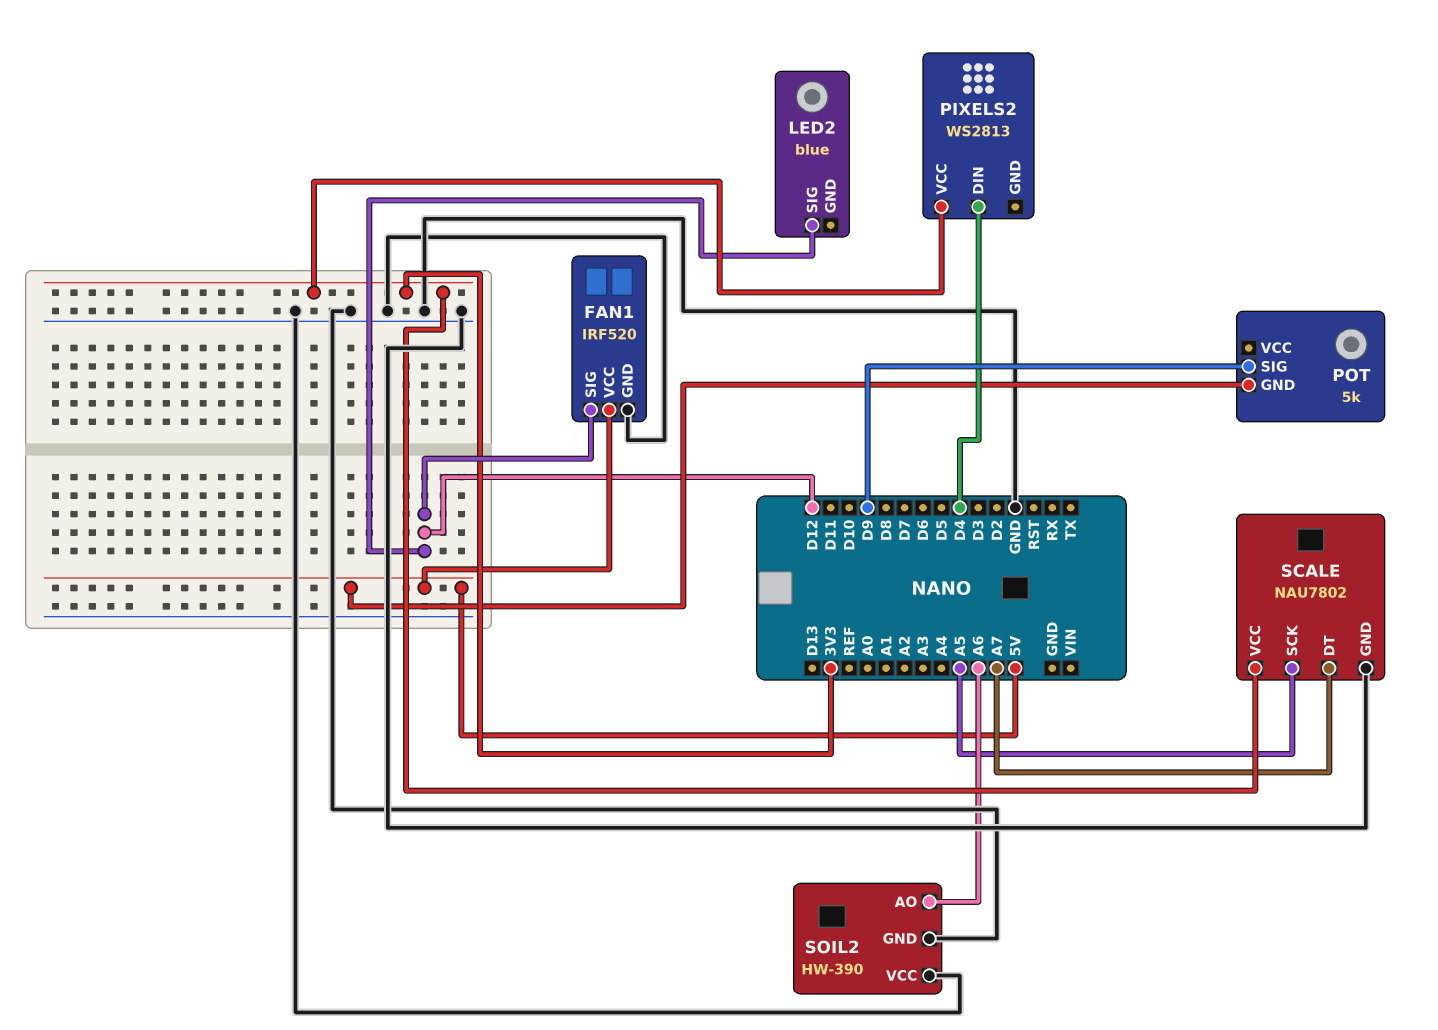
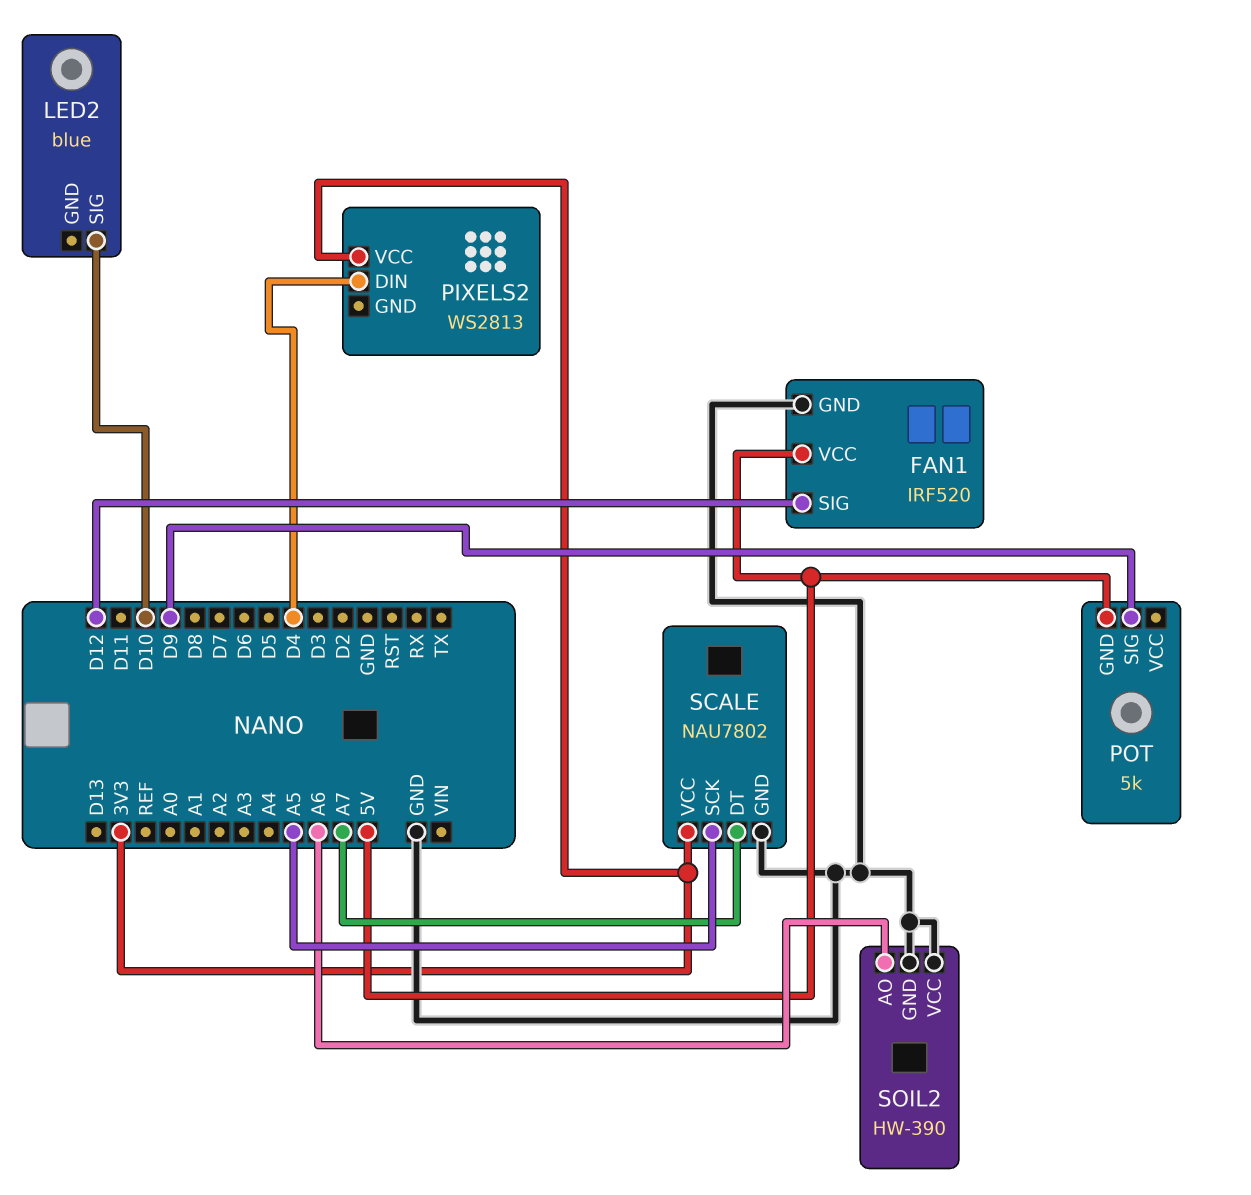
LED2 pin SIG: D12 -> D10

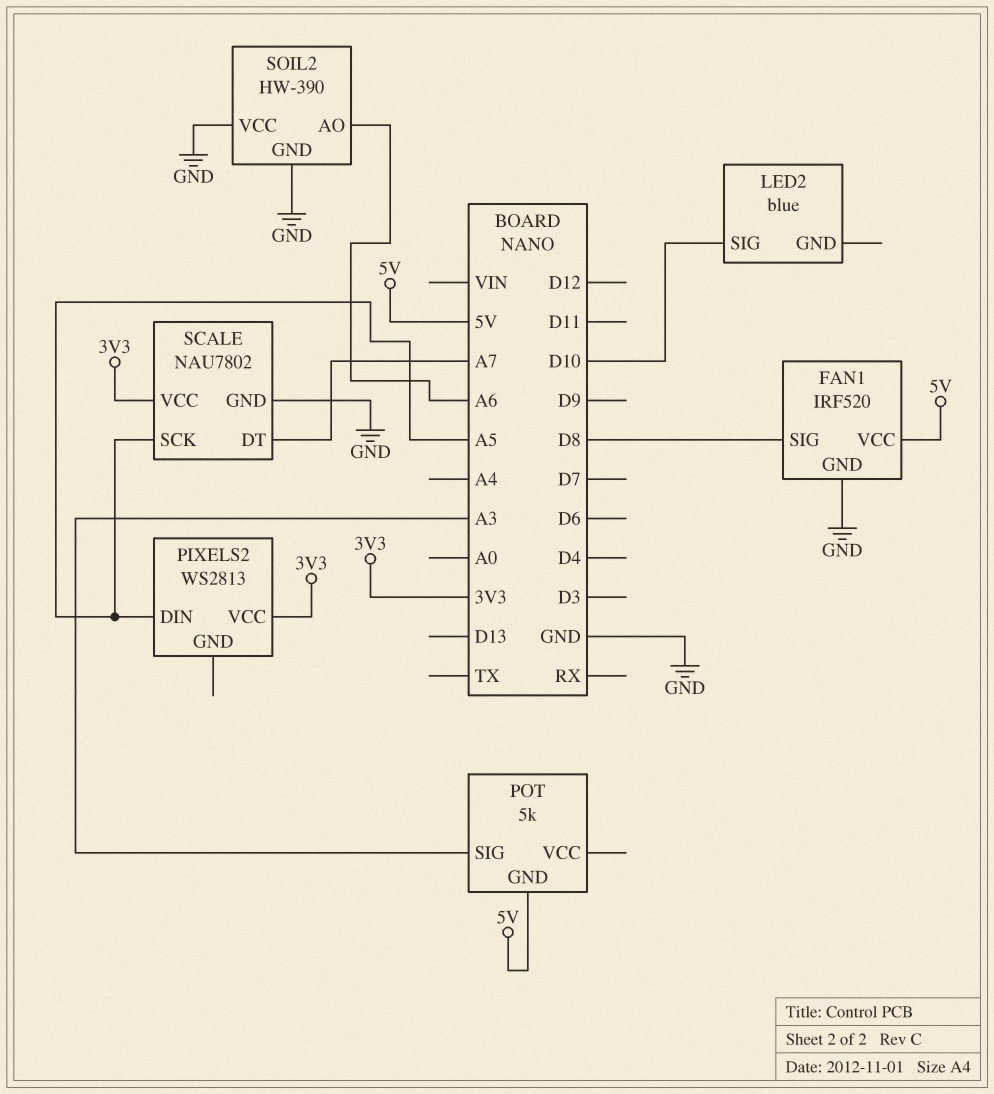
FAN1 pin SIG: D12 -> D8
PIXELS2 pin DIN: D4 -> A5
POT pin SIG: D9 -> A3

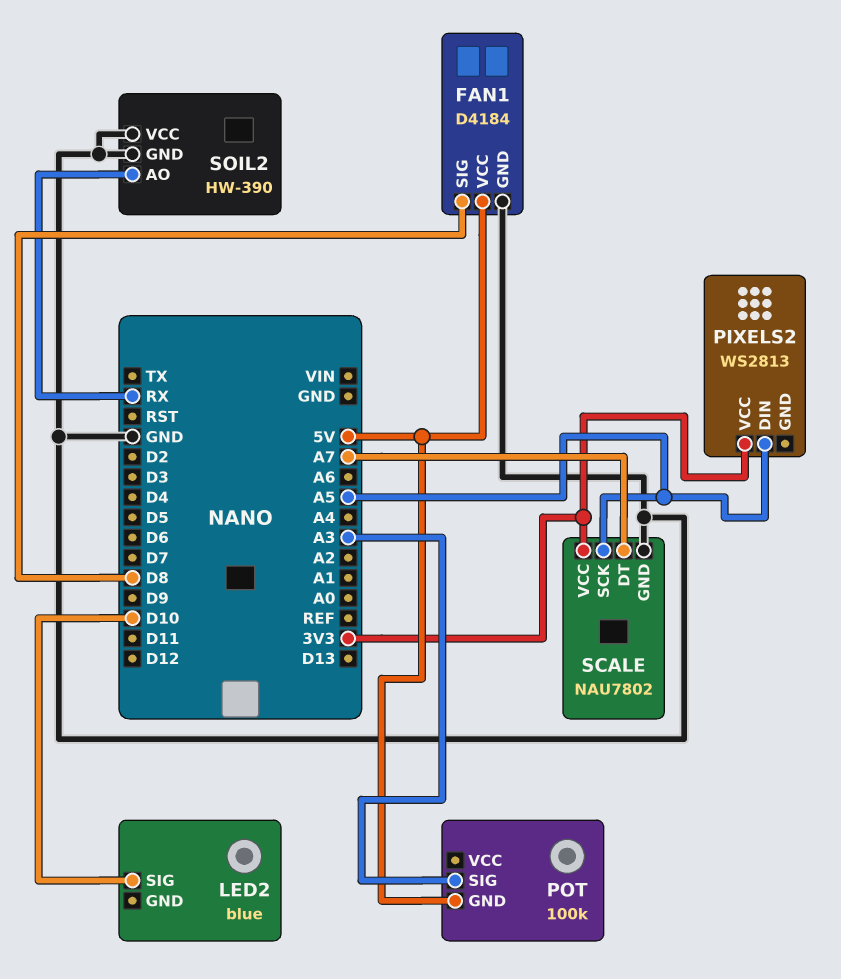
FAN1: IRF520 -> D4184
POT: 5k -> 100k
SOIL2 pin AO: A6 -> RX

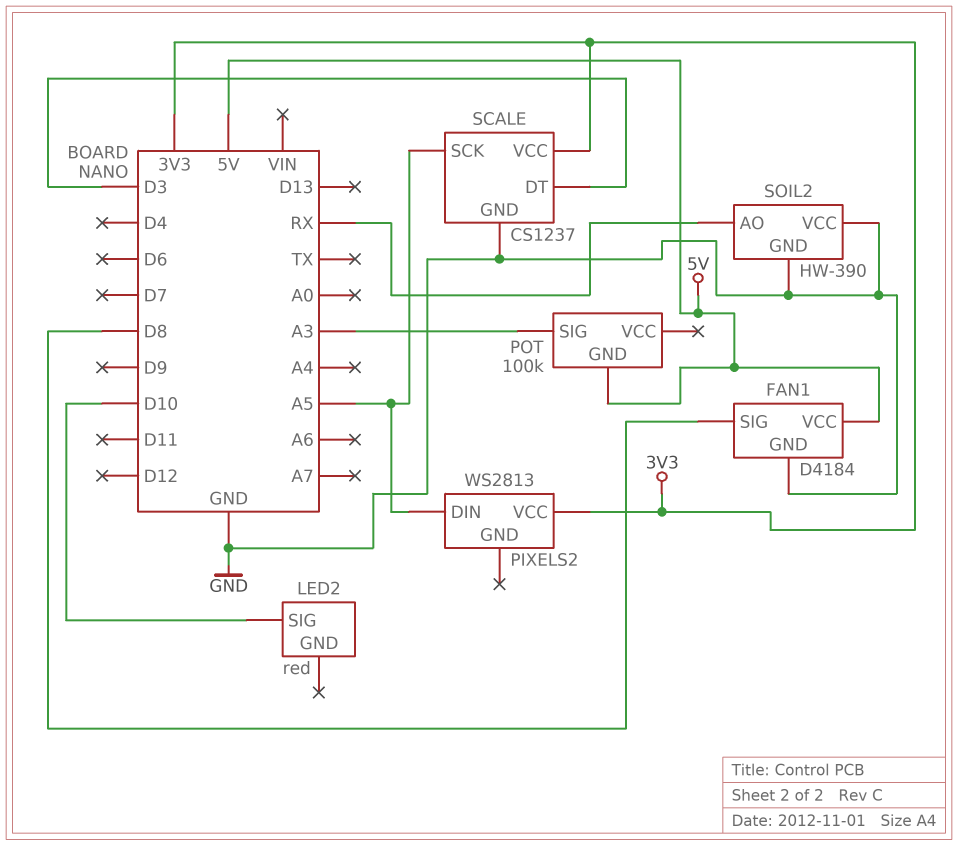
LED2: blue -> red
SCALE: NAU7802 -> CS1237
SCALE pin DT: A7 -> D3

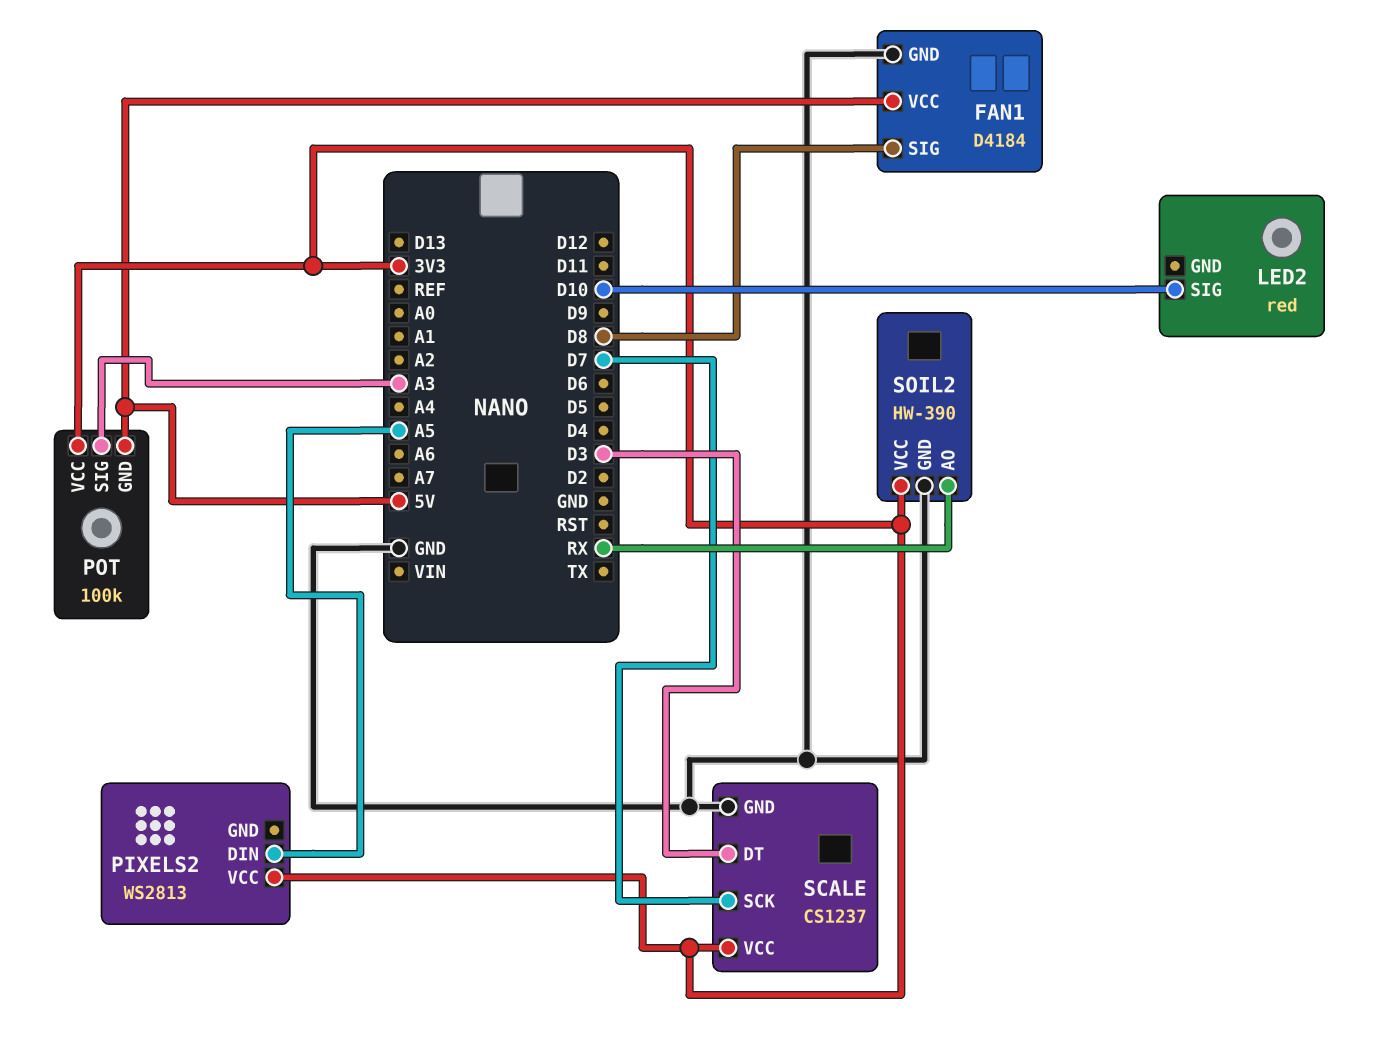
POT pin VCC: none -> 3V3
SCALE pin SCK: A5 -> D7
SOIL2 pin VCC: GND -> 3V3

